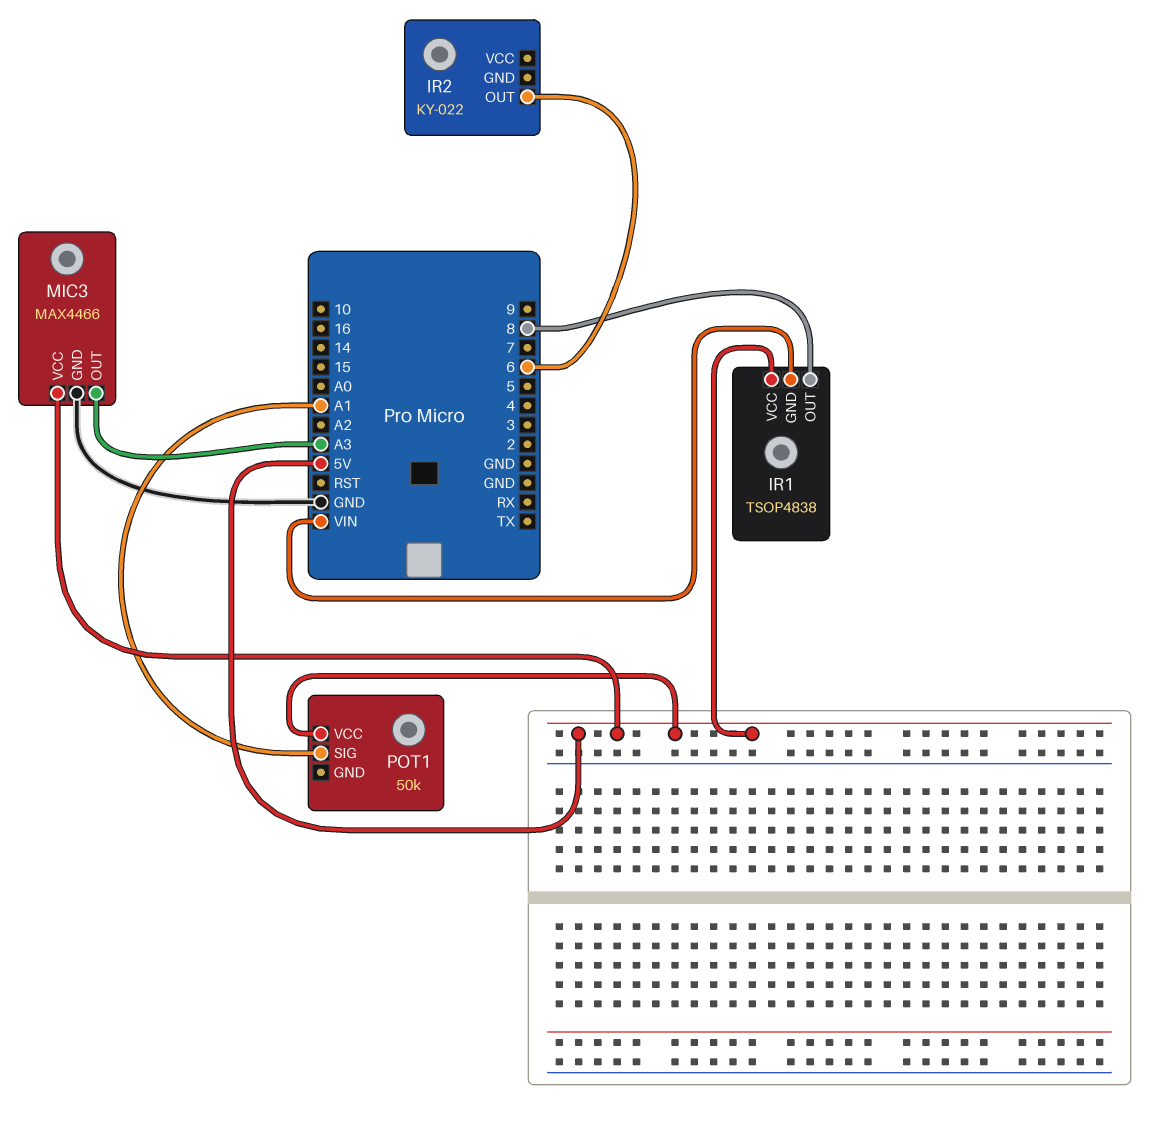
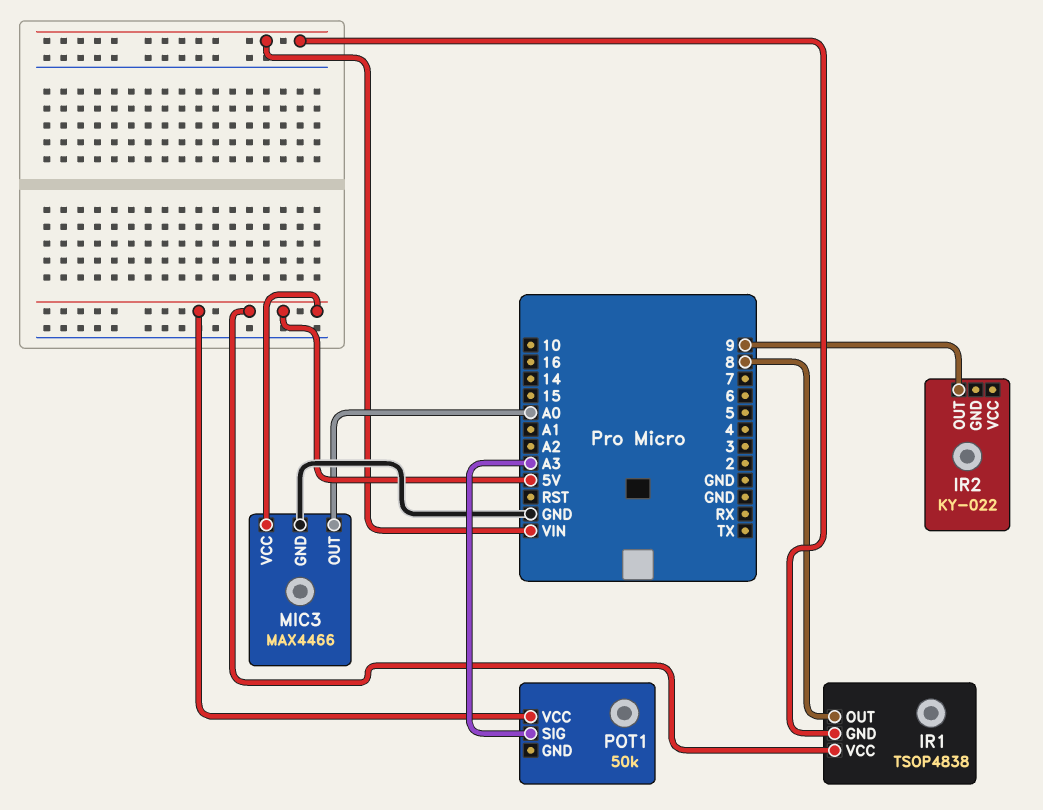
IR2 pin OUT: 6 -> 9
MIC3 pin OUT: A3 -> A0
POT1 pin SIG: A1 -> A3

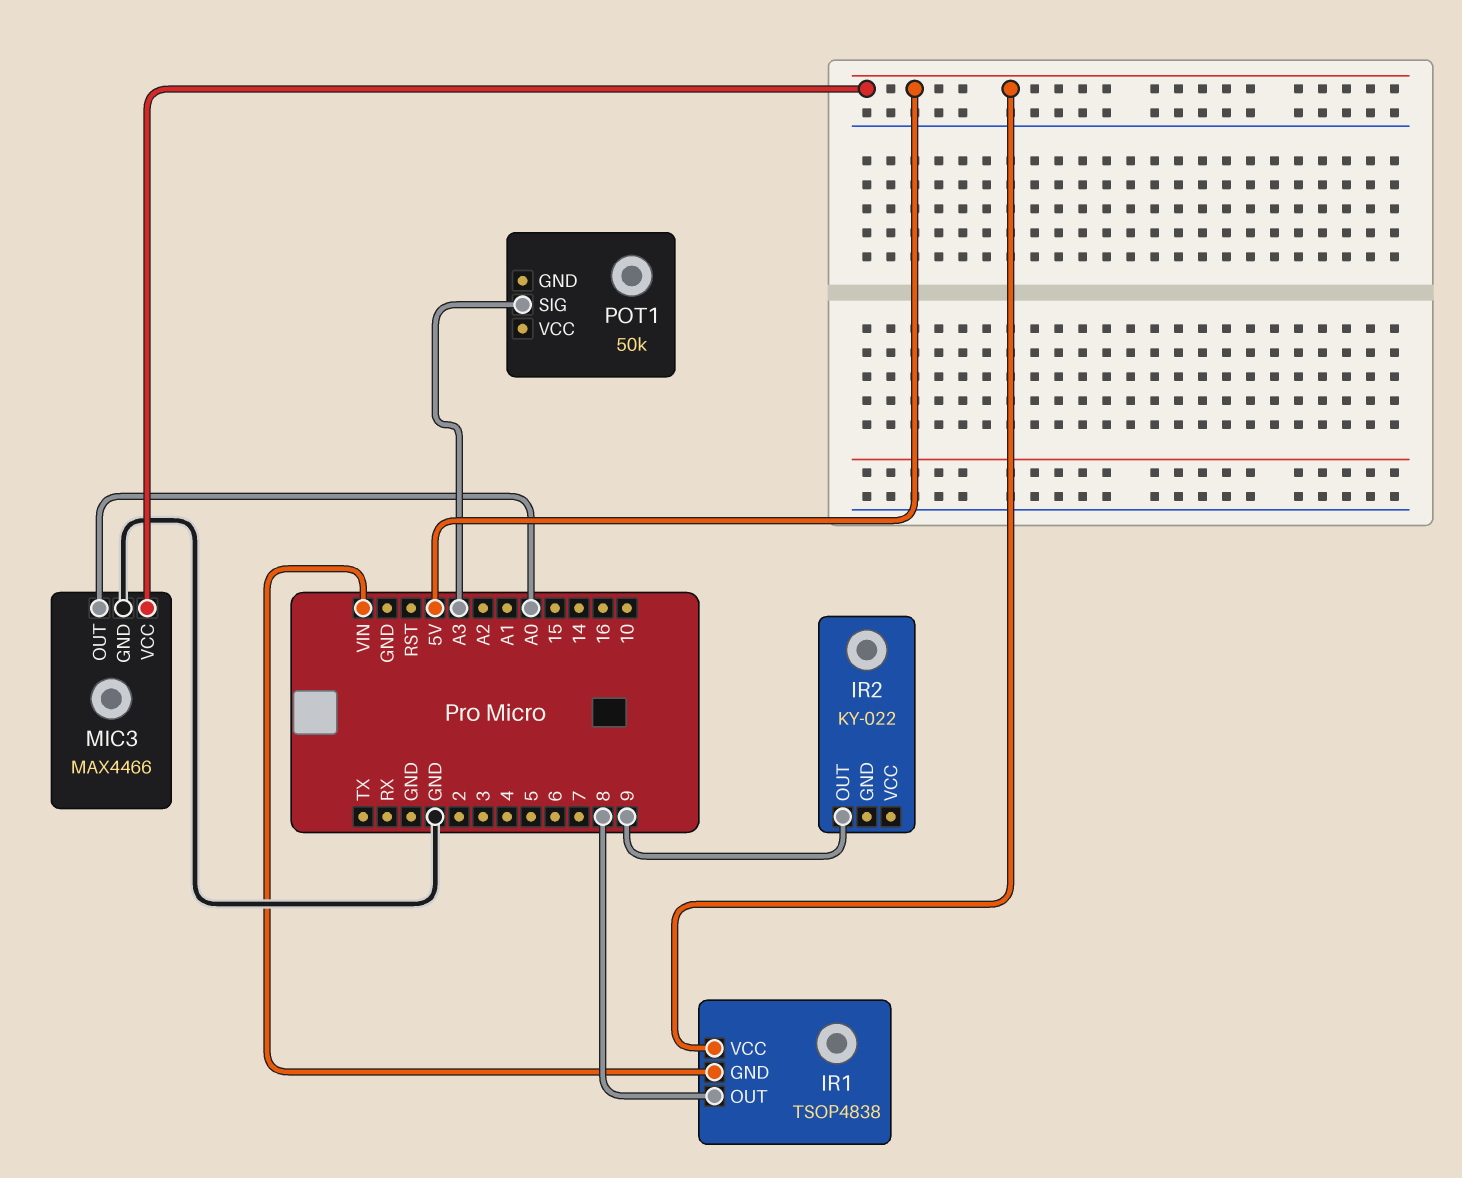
POT1 pin VCC: 5V -> none

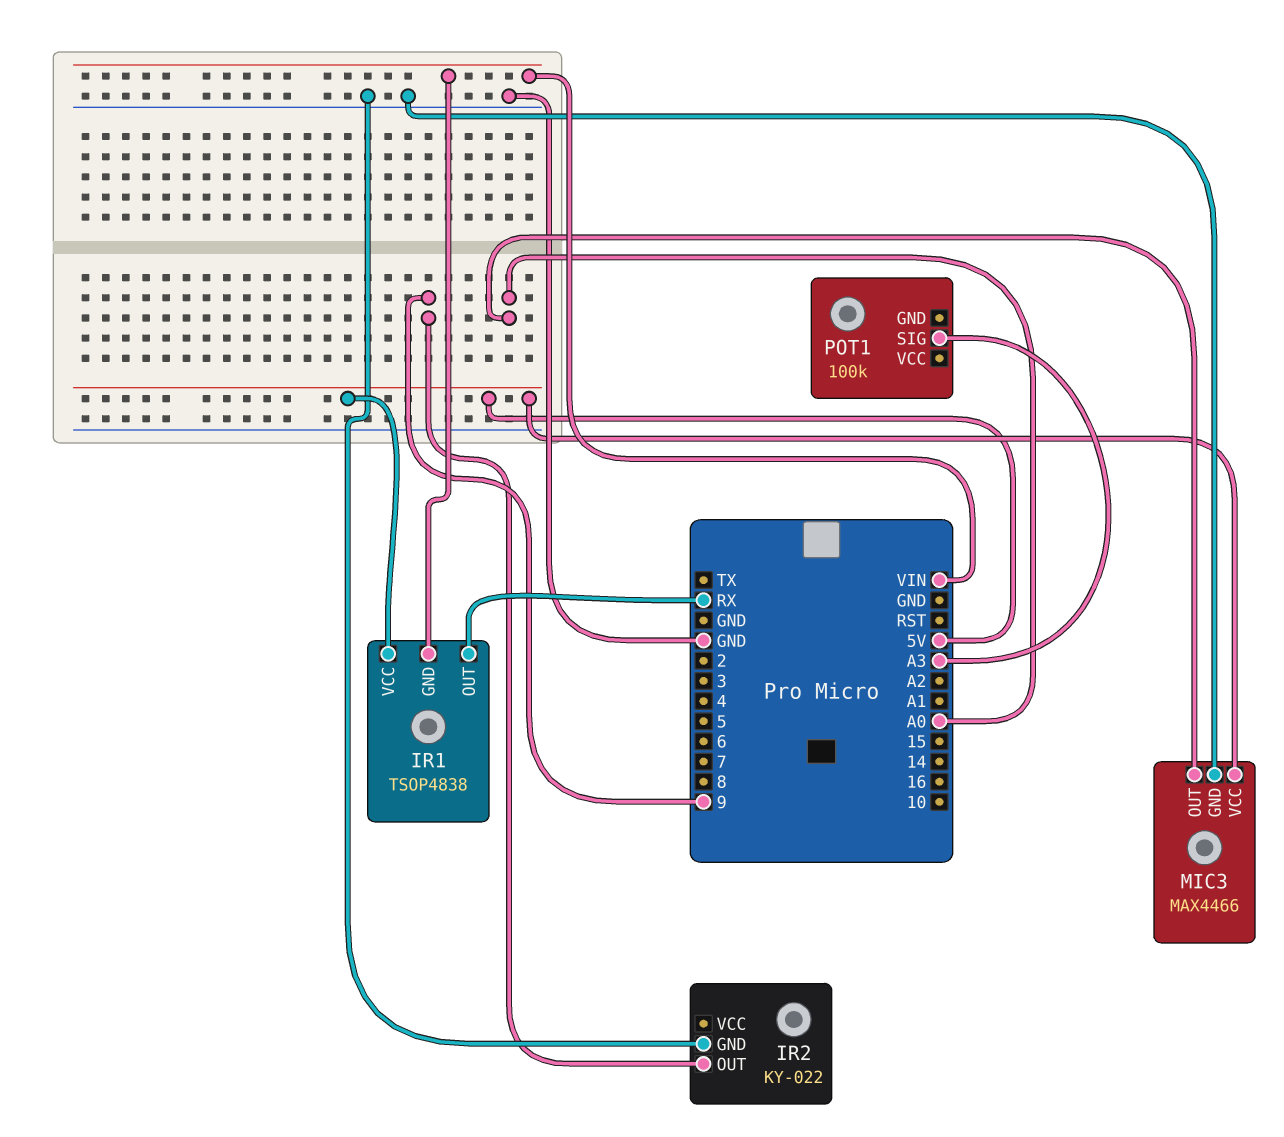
IR1 pin OUT: 8 -> RX
IR2 pin GND: none -> GND
POT1: 50k -> 100k

